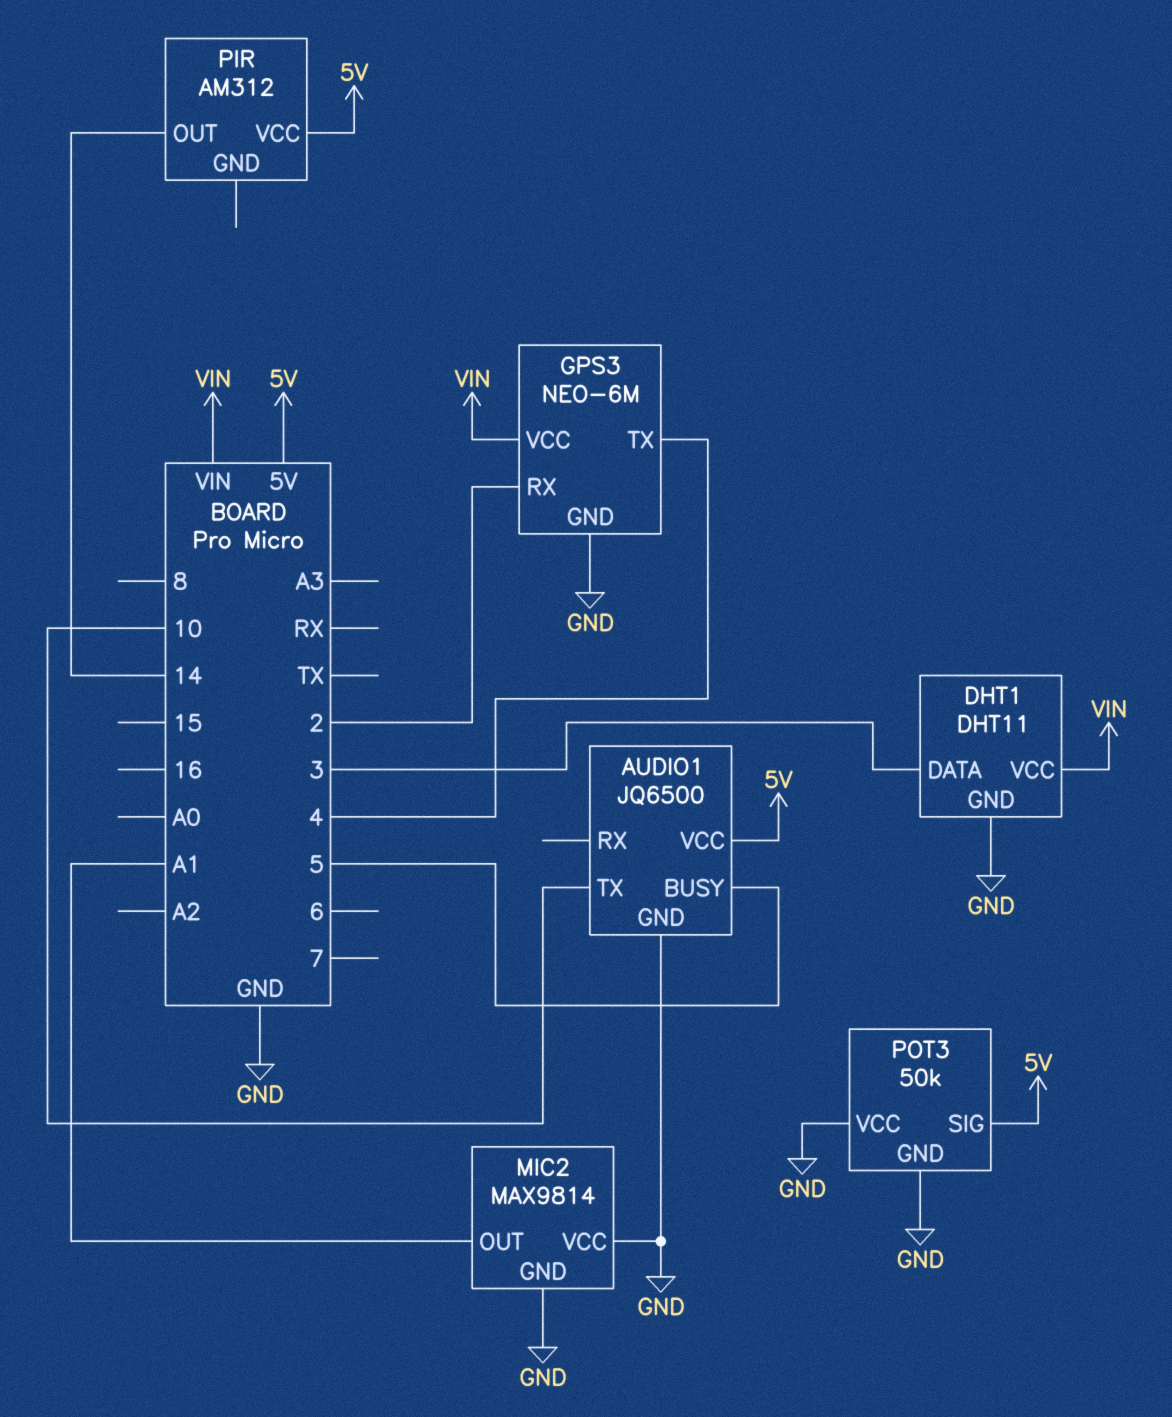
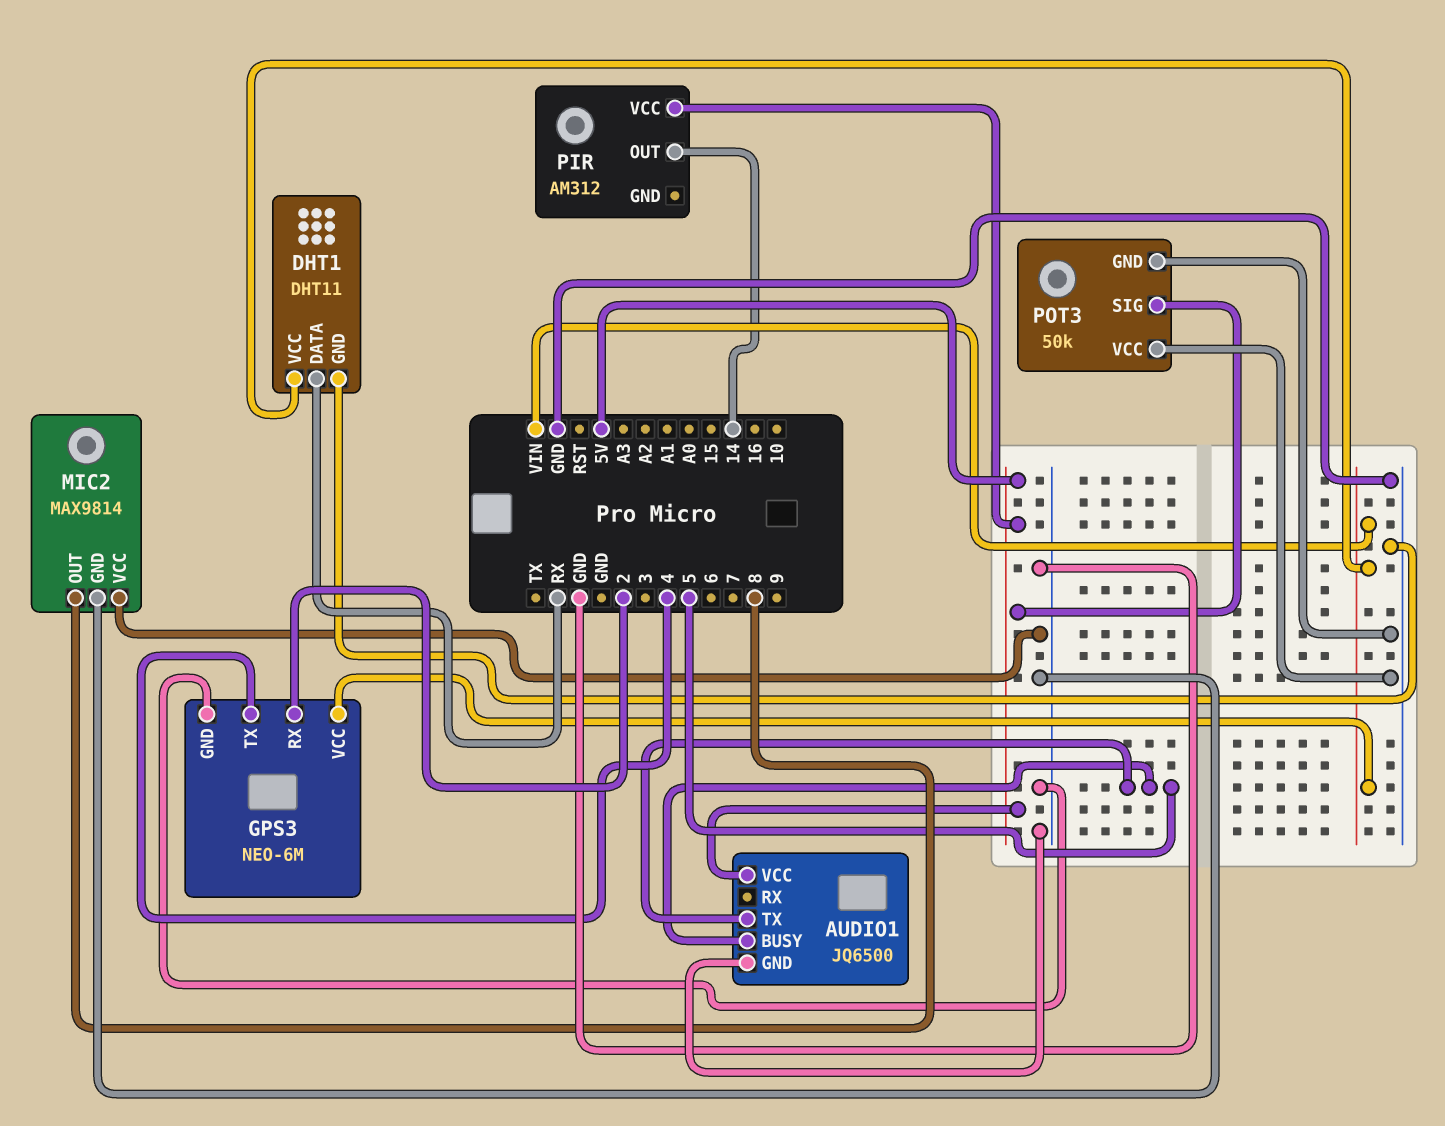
AUDIO1 pin TX: 10 -> 5
DHT1 pin DATA: 3 -> RX
MIC2 pin OUT: A1 -> 8

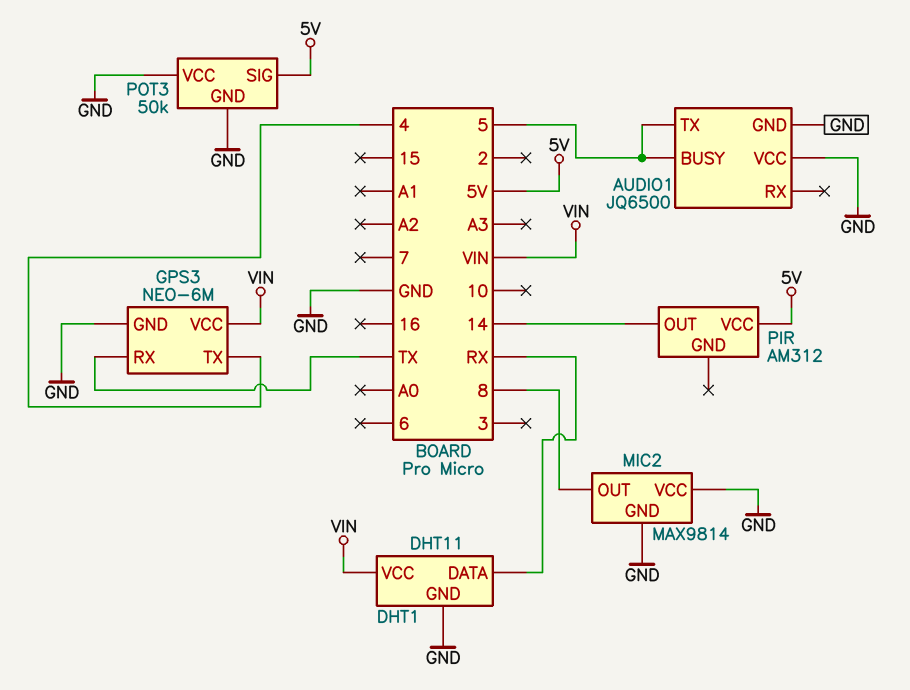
AUDIO1 pin VCC: 5V -> GND
GPS3 pin RX: 2 -> TX

